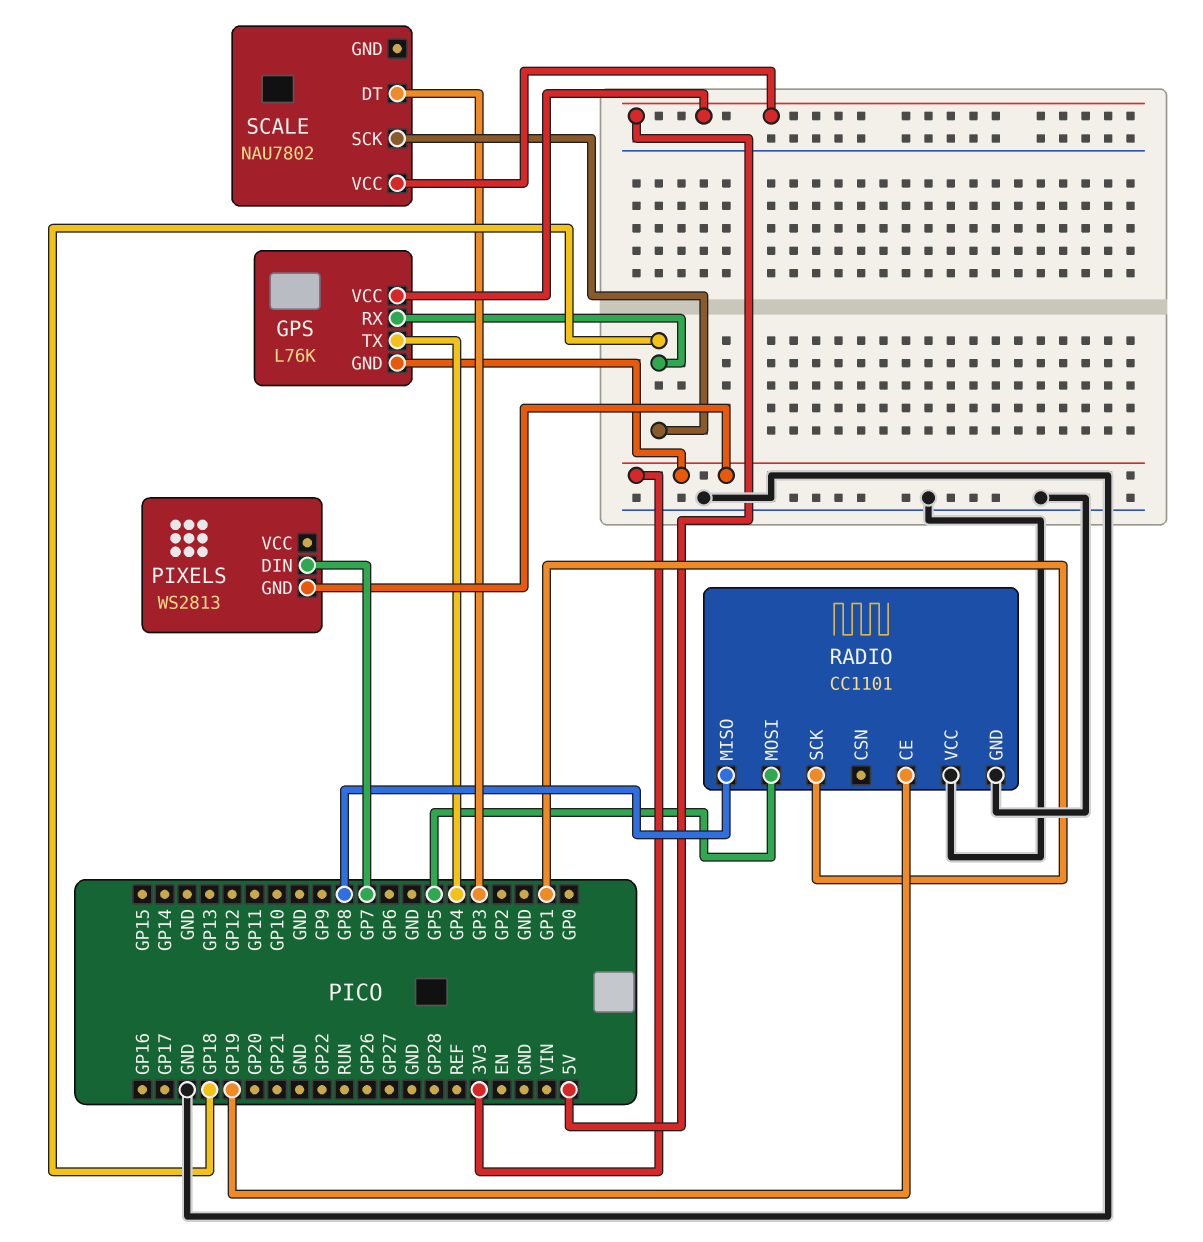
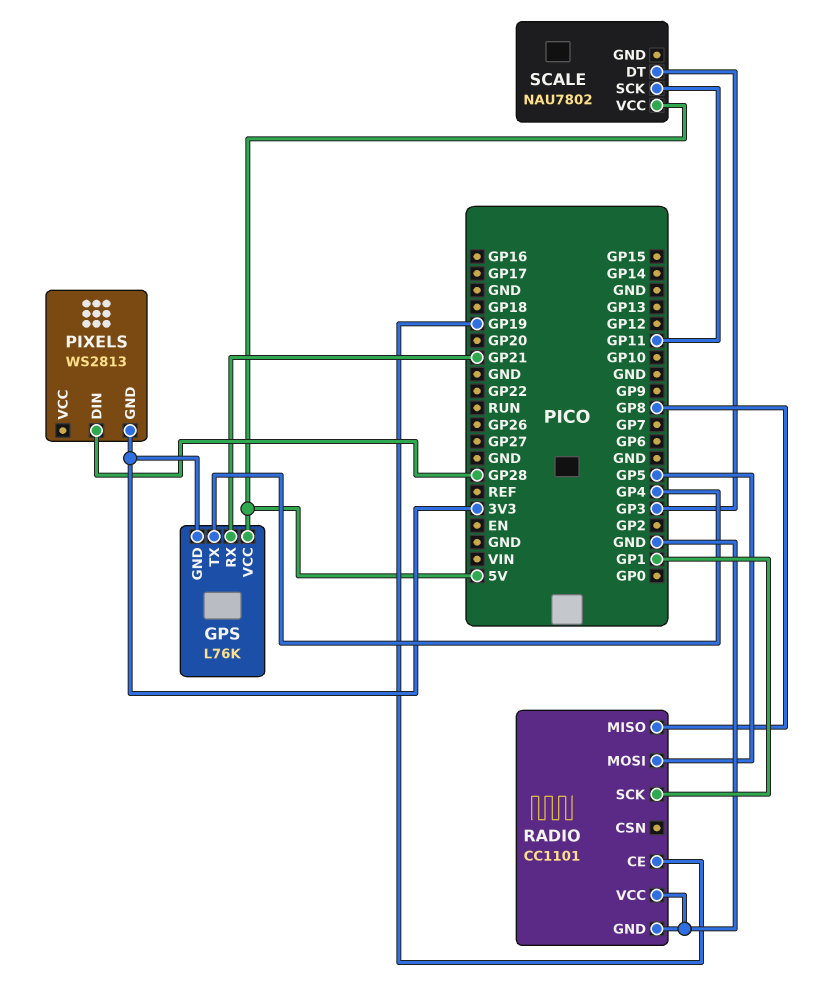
GPS pin RX: GP18 -> GP21
PIXELS pin DIN: GP7 -> GP28
SCALE pin SCK: GP18 -> GP11

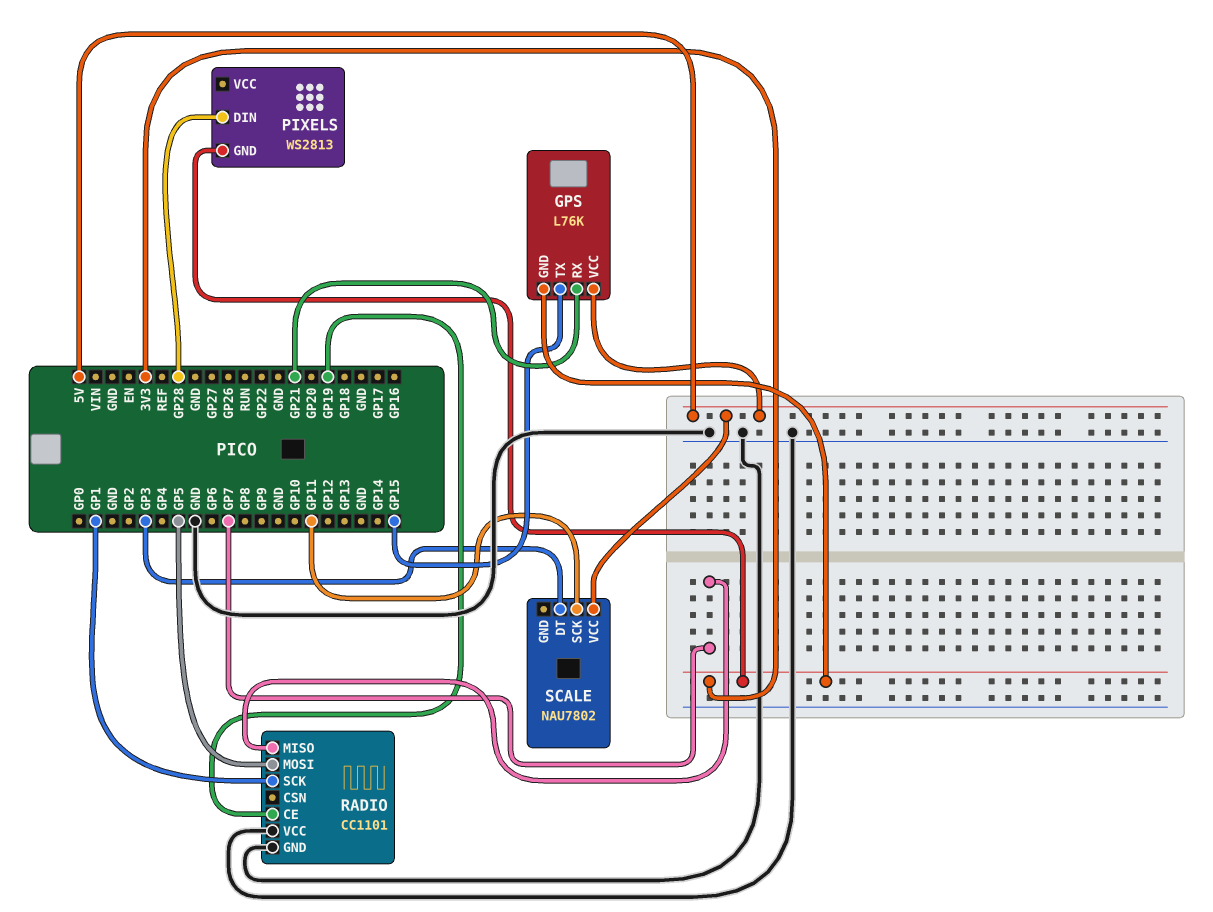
GPS pin TX: GP4 -> GP15
RADIO pin MISO: GP8 -> GP7

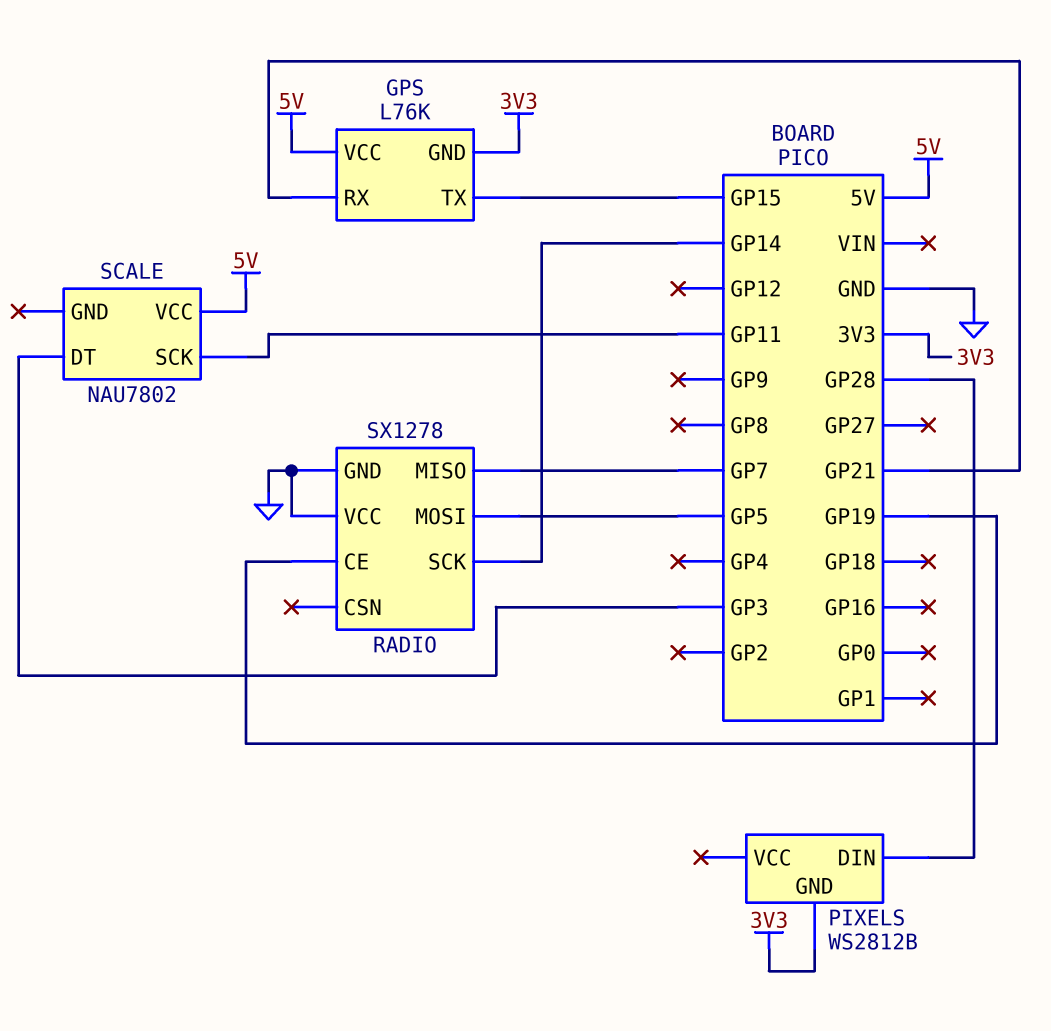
PIXELS: WS2813 -> WS2812B
RADIO: CC1101 -> SX1278
RADIO pin SCK: GP1 -> GP14

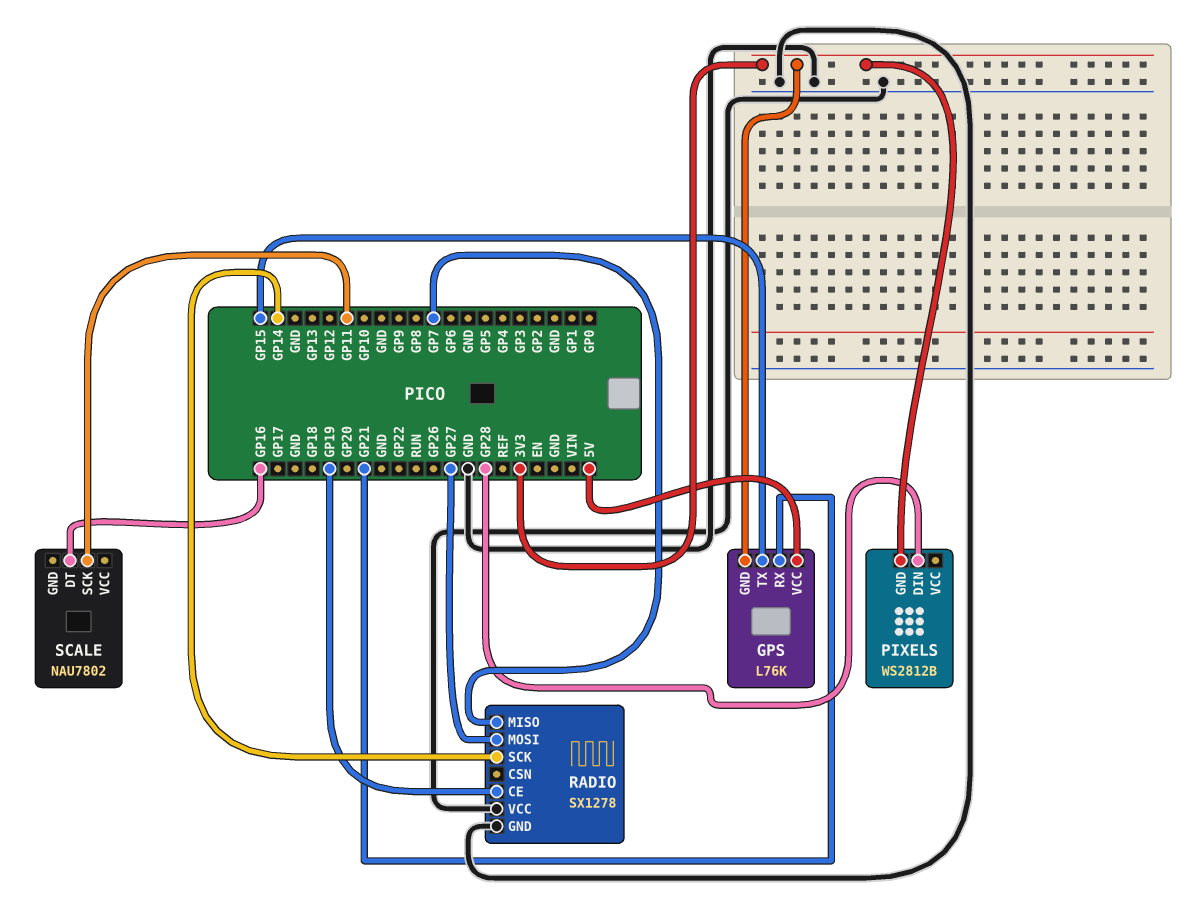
RADIO pin MOSI: GP5 -> GP27
SCALE pin DT: GP3 -> GP16
SCALE pin VCC: 5V -> none

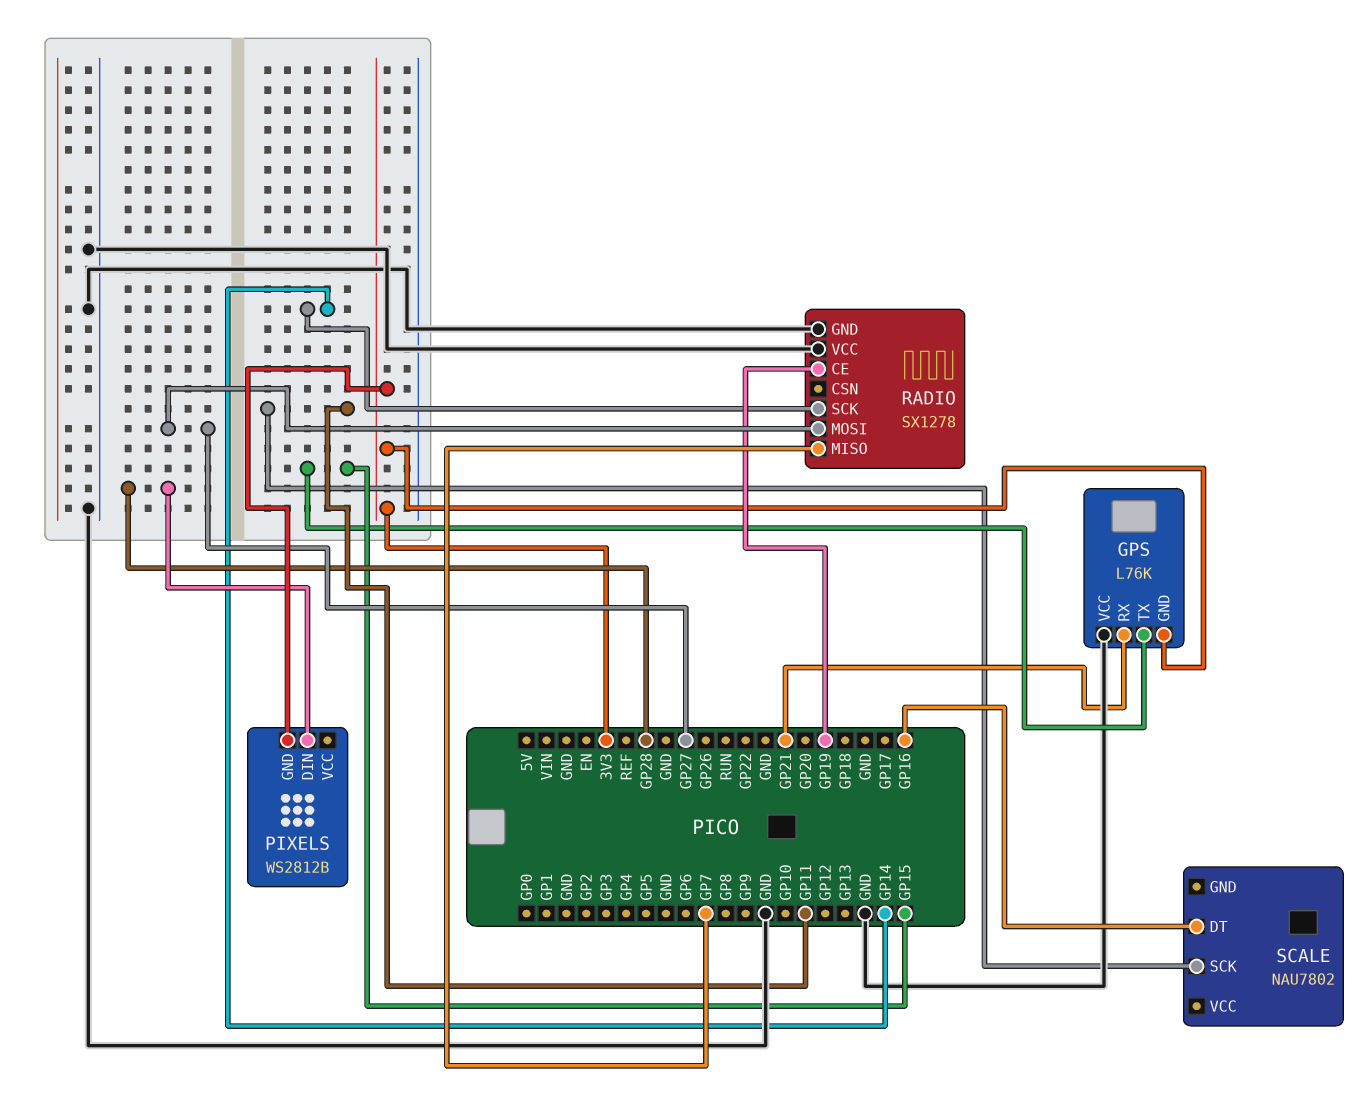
GPS pin VCC: 5V -> GND

